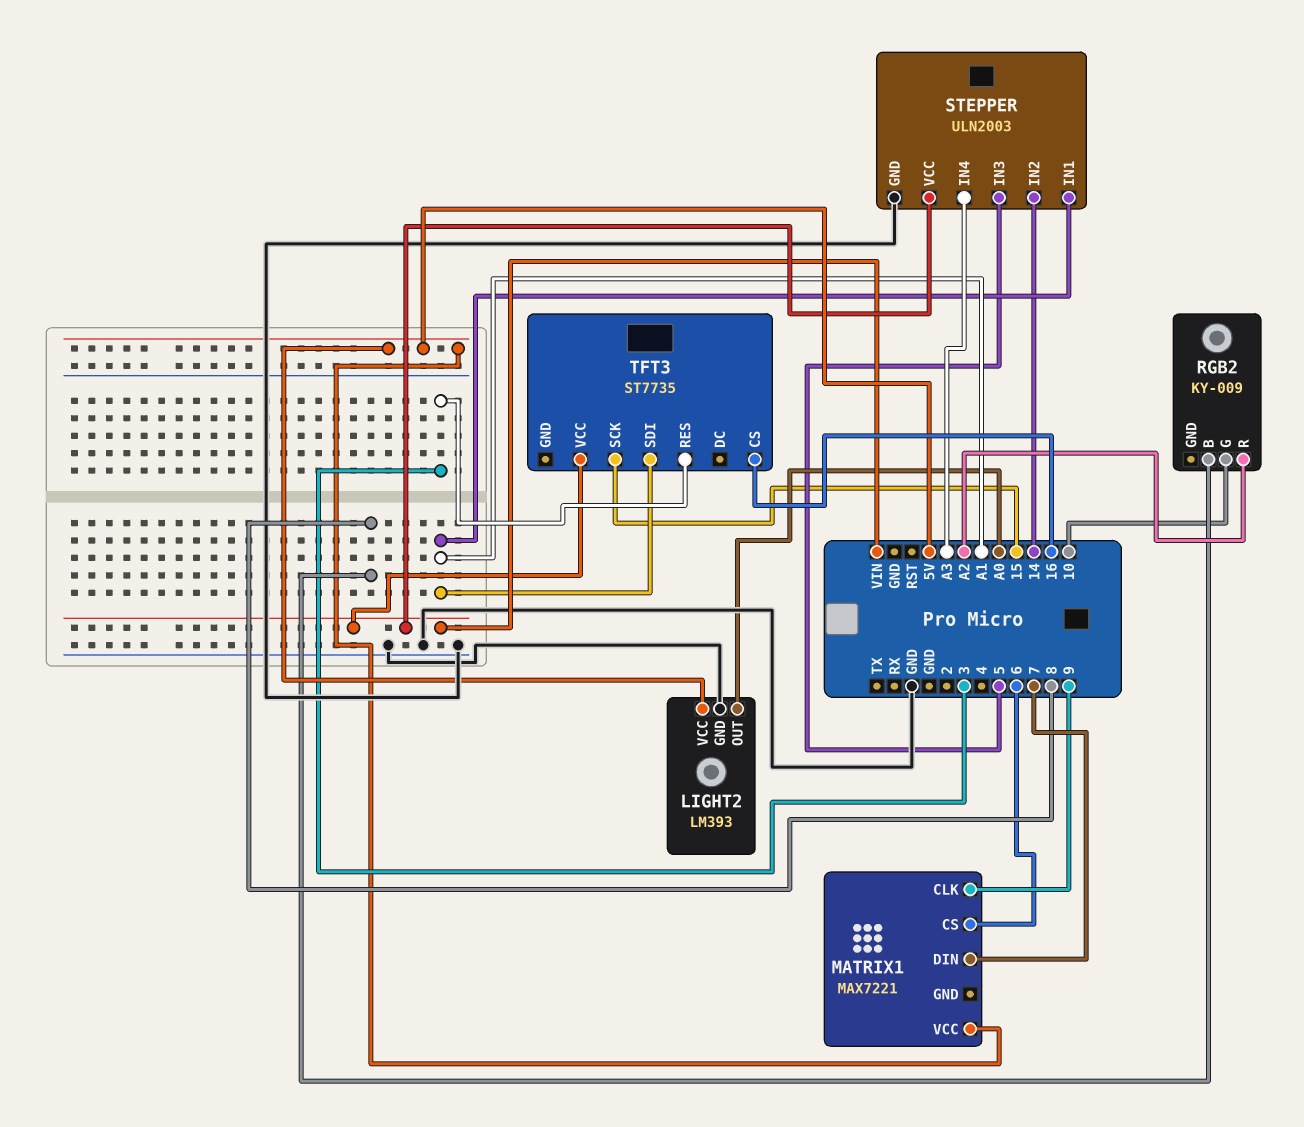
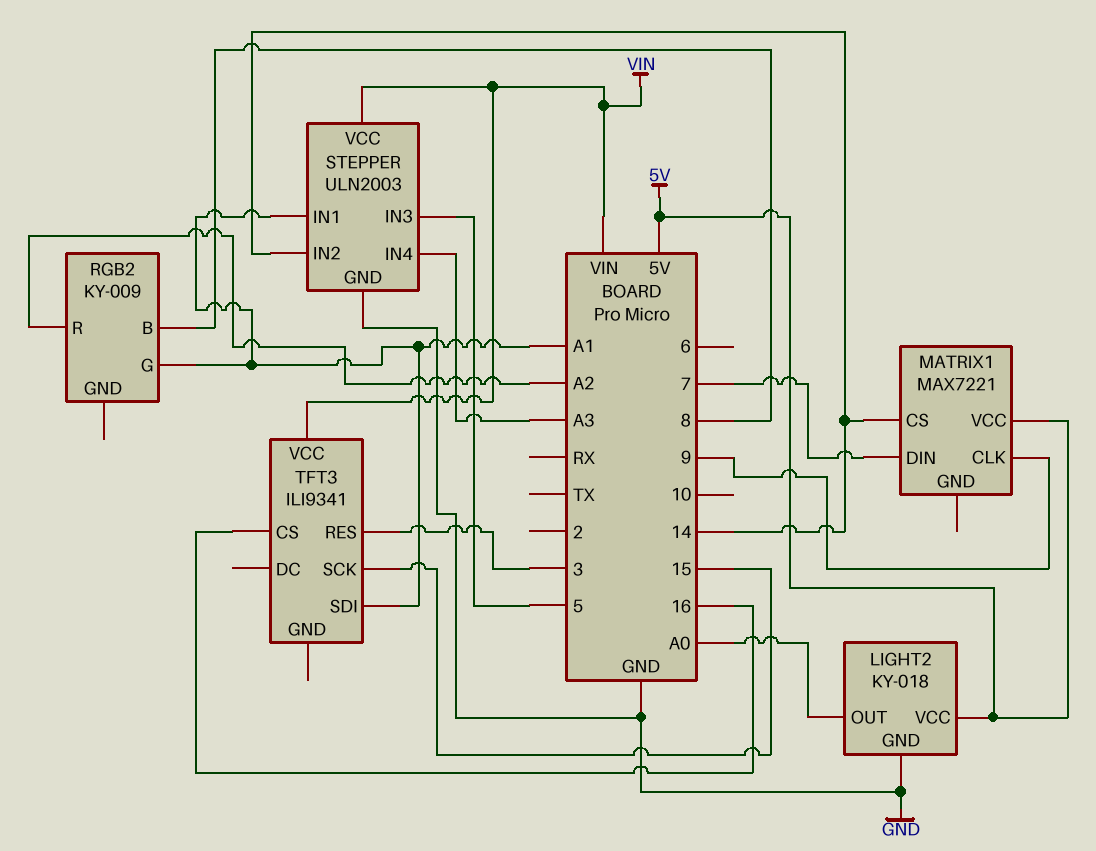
LIGHT2: LM393 -> KY-018
MATRIX1 pin CS: 6 -> 14
RGB2 pin G: 10 -> A1
TFT3: ST7735 -> ILI9341

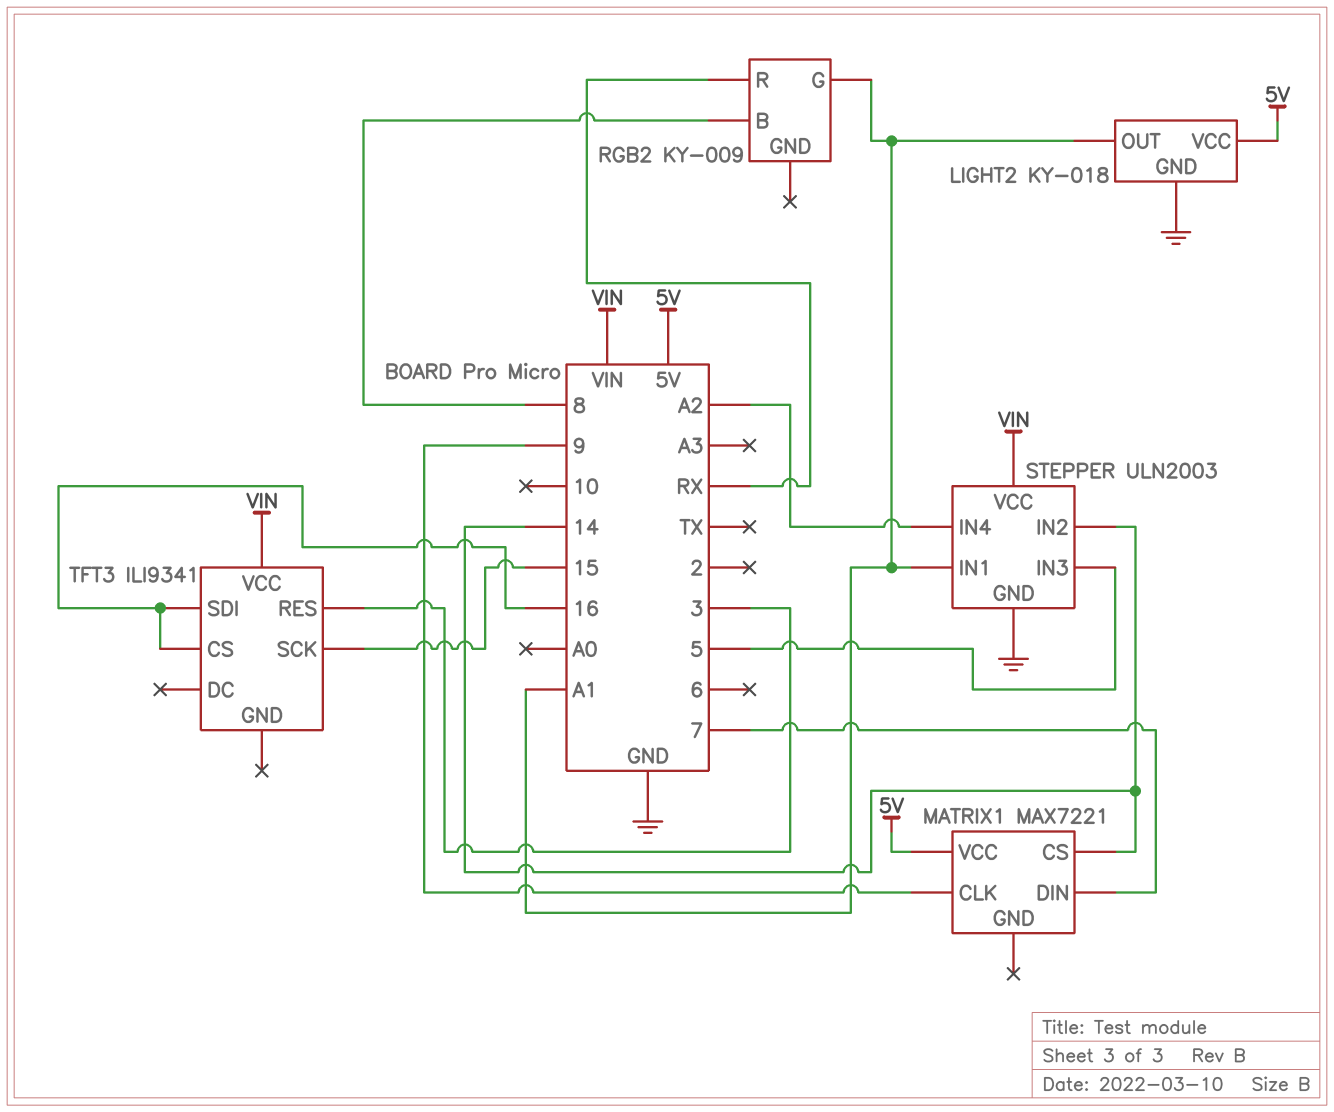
LIGHT2 pin OUT: A0 -> A1
RGB2 pin R: A2 -> RX
STEPPER pin IN4: A3 -> A2
TFT3 pin SDI: A1 -> 16

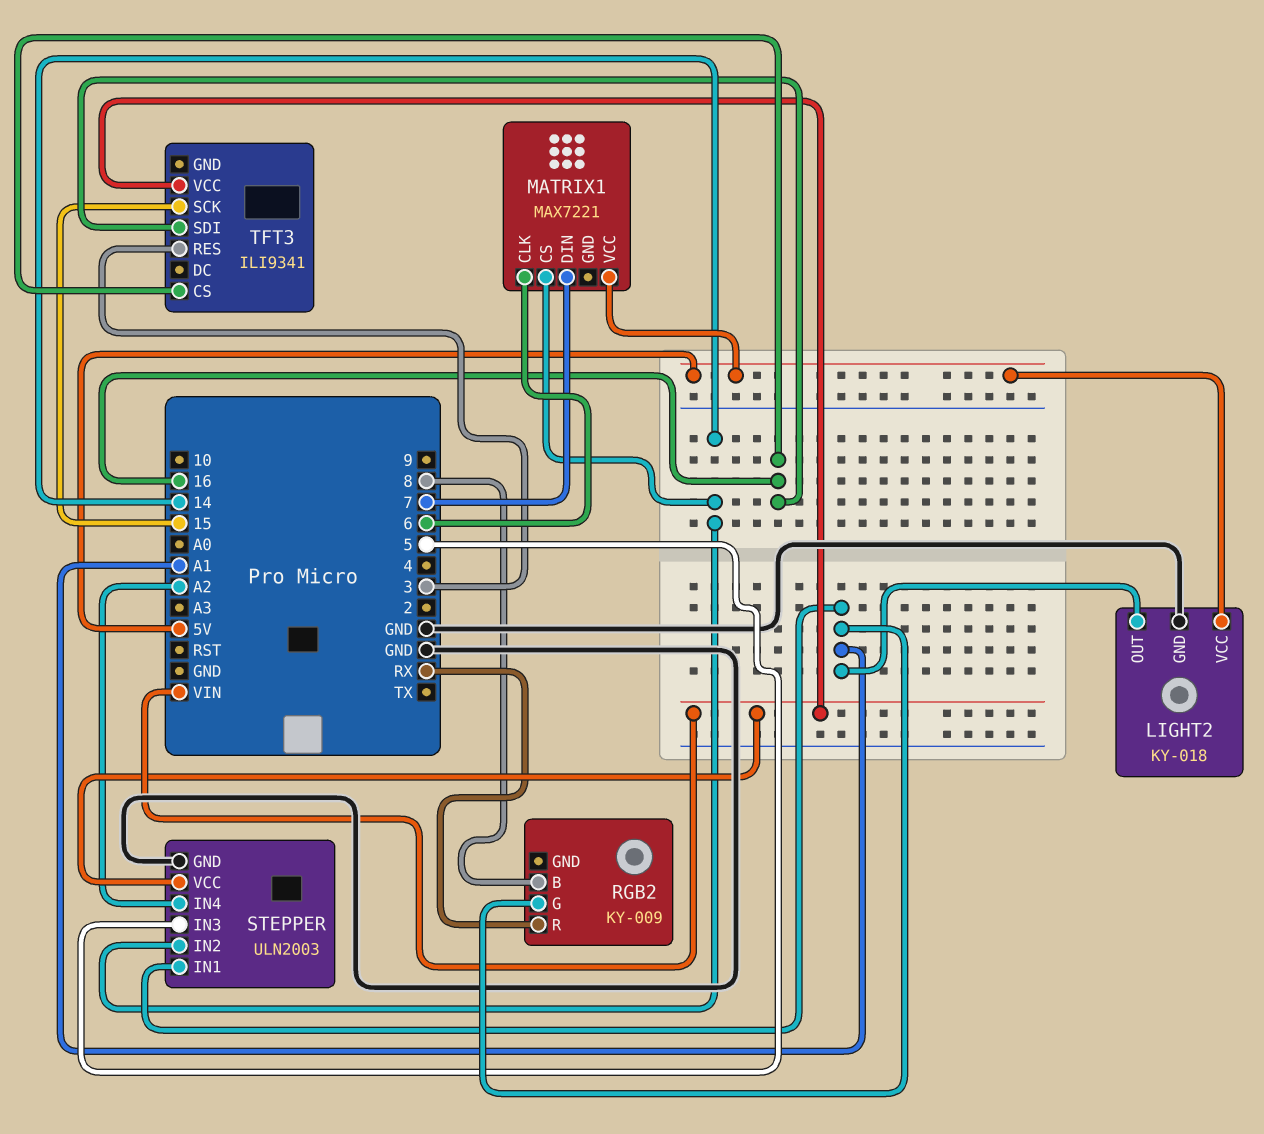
MATRIX1 pin CLK: 9 -> 6

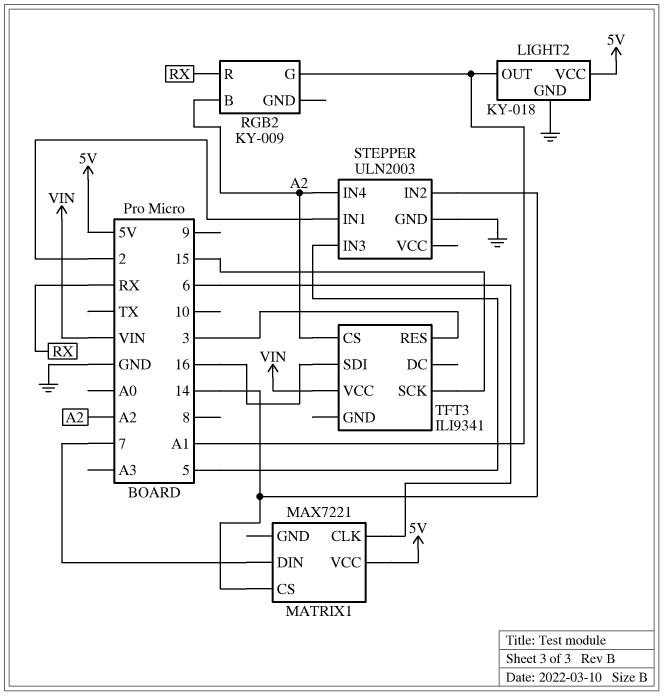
RGB2 pin B: 8 -> A2
STEPPER pin IN1: A1 -> 2
STEPPER pin VCC: VIN -> none
TFT3 pin CS: 16 -> A2

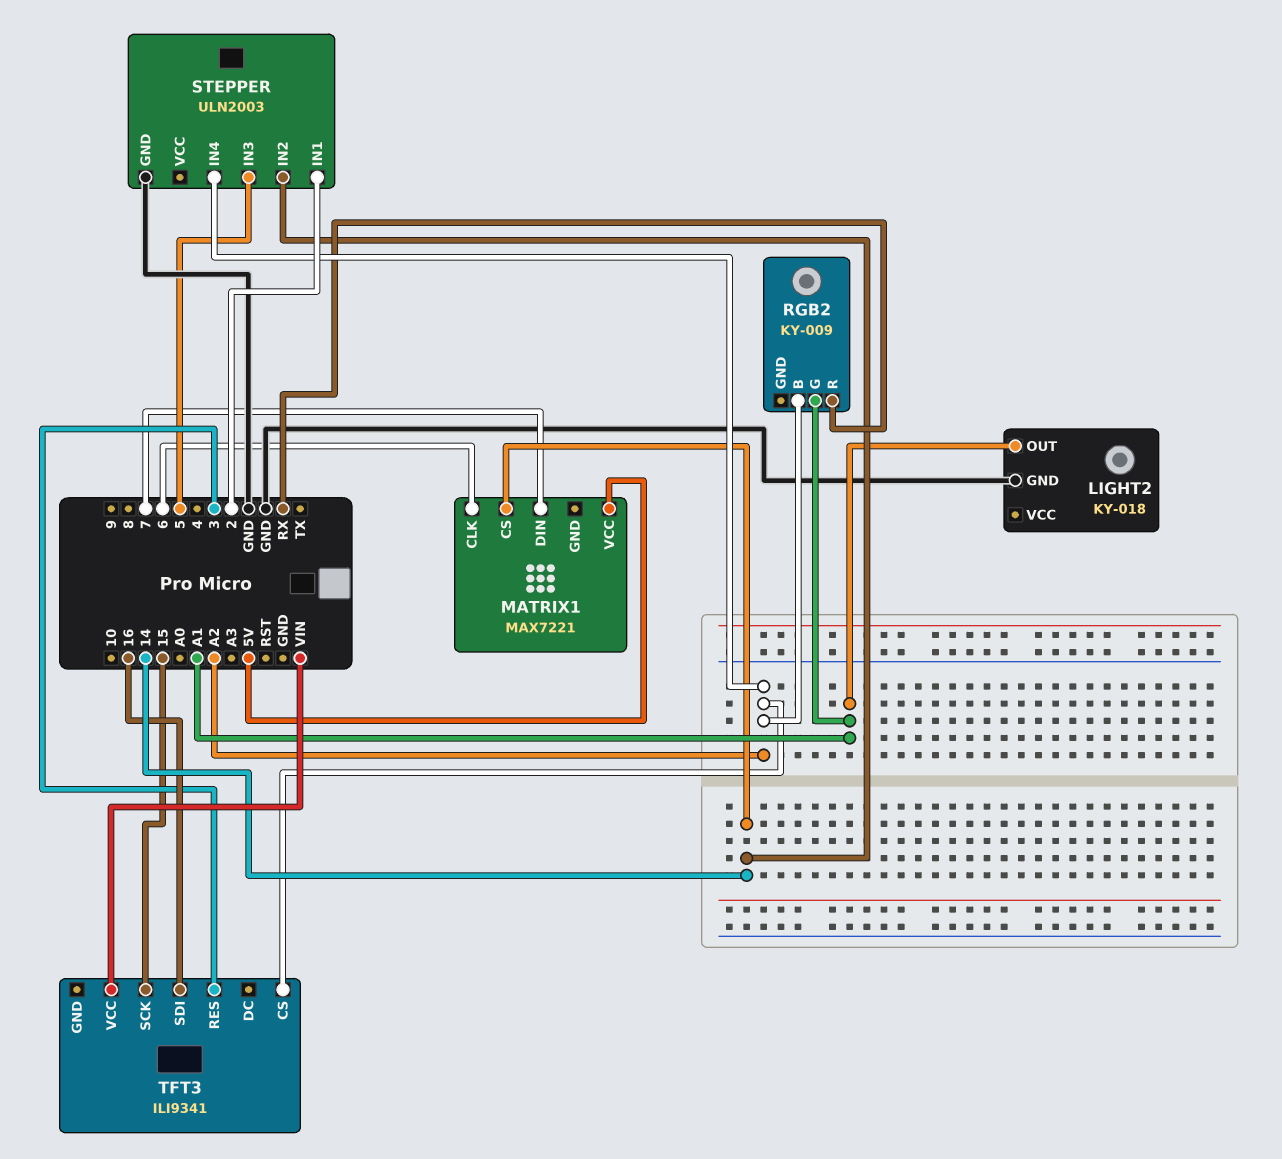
LIGHT2 pin VCC: 5V -> none

